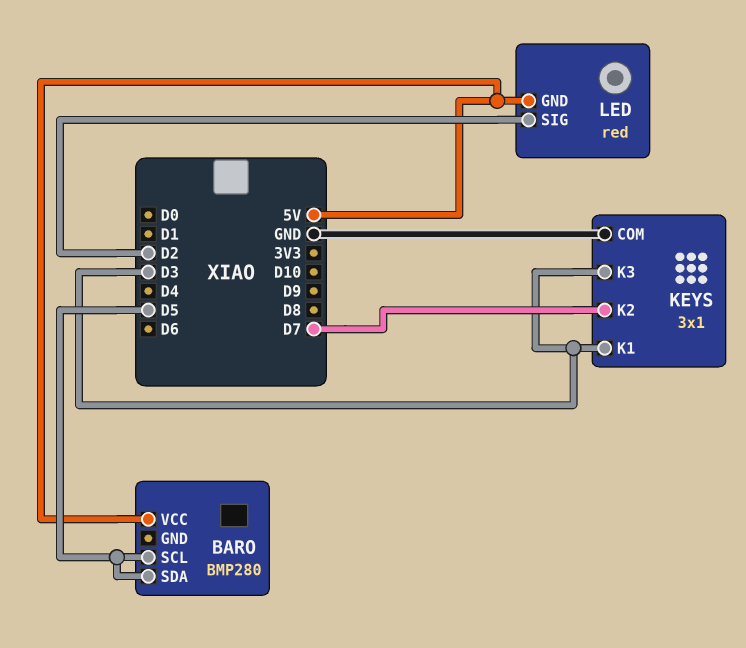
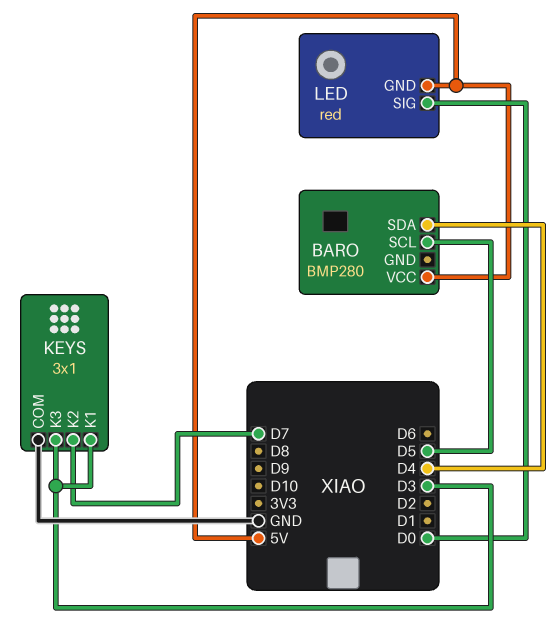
BARO pin SDA: D5 -> D4
LED pin SIG: D2 -> D0

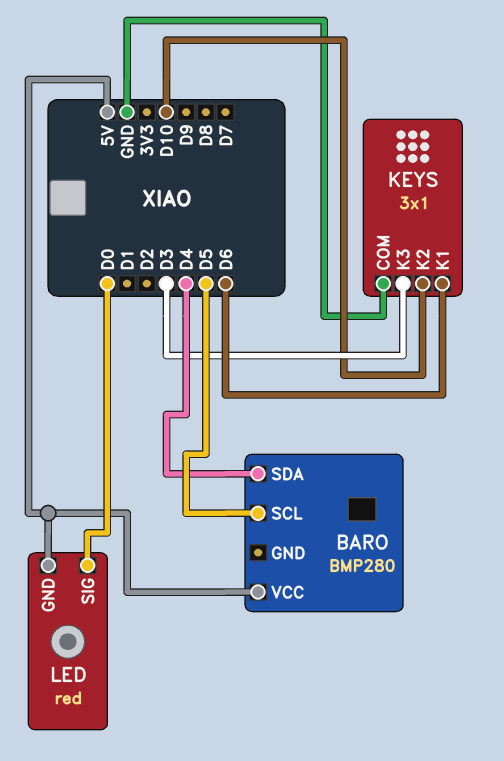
KEYS pin K1: D3 -> D6
KEYS pin K2: D7 -> D10

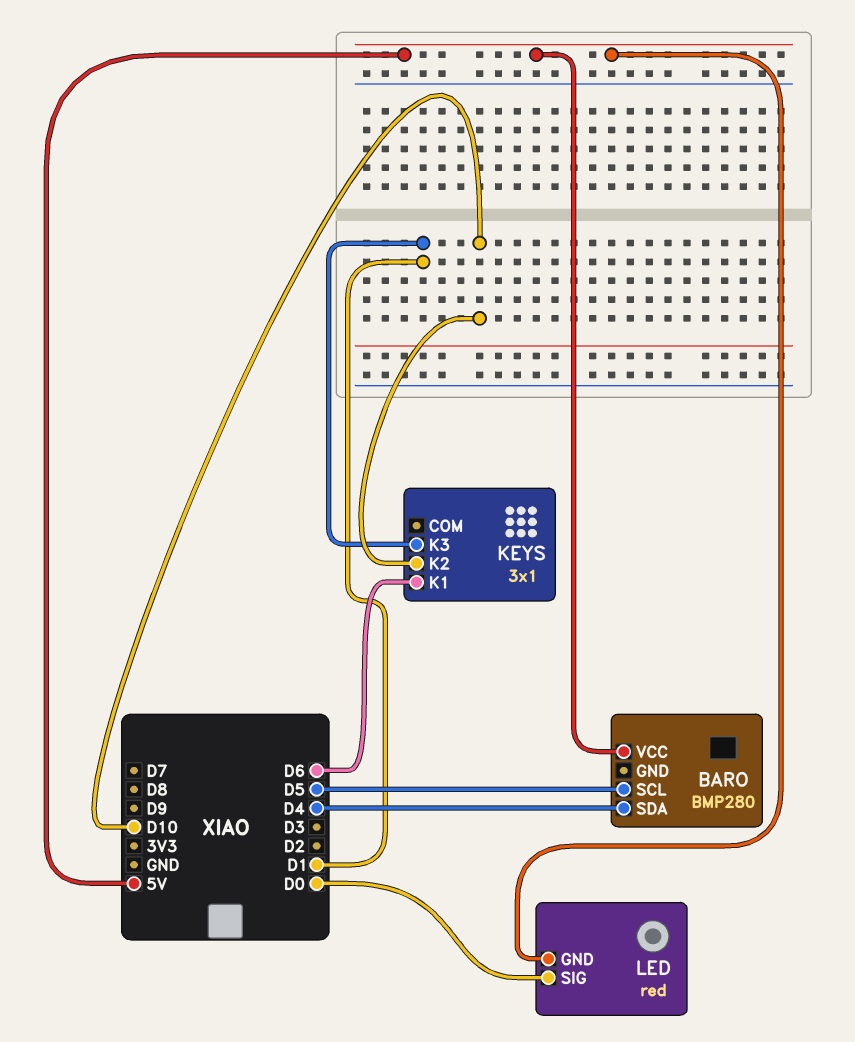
KEYS pin COM: GND -> none
KEYS pin K3: D3 -> D1

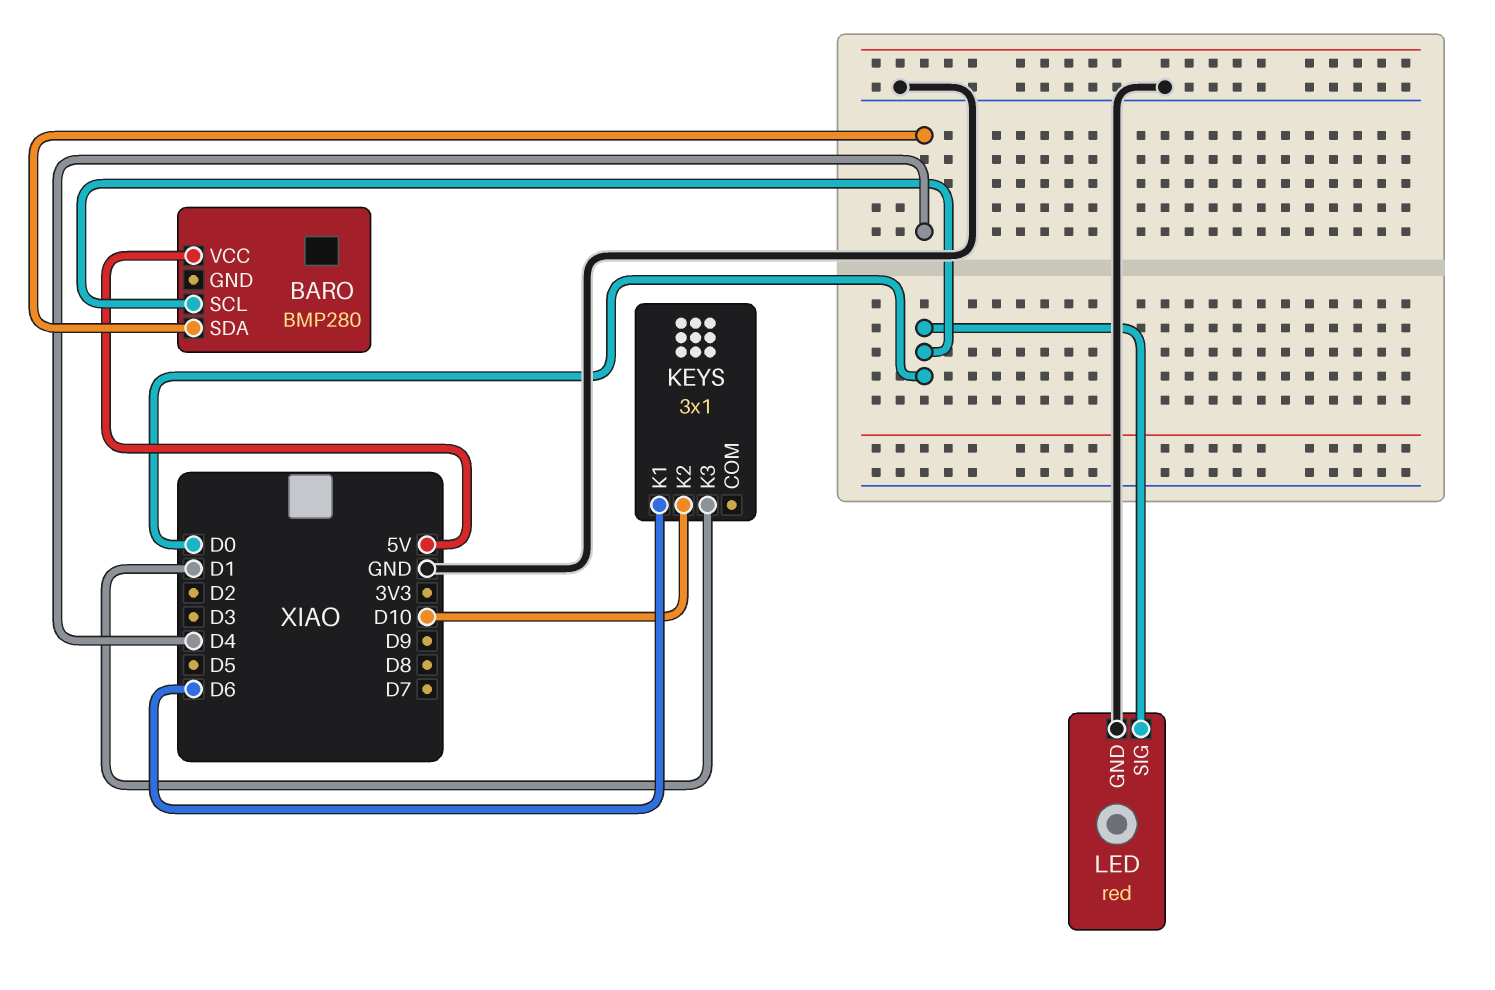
BARO pin SCL: D5 -> D0
LED pin GND: 5V -> GND

